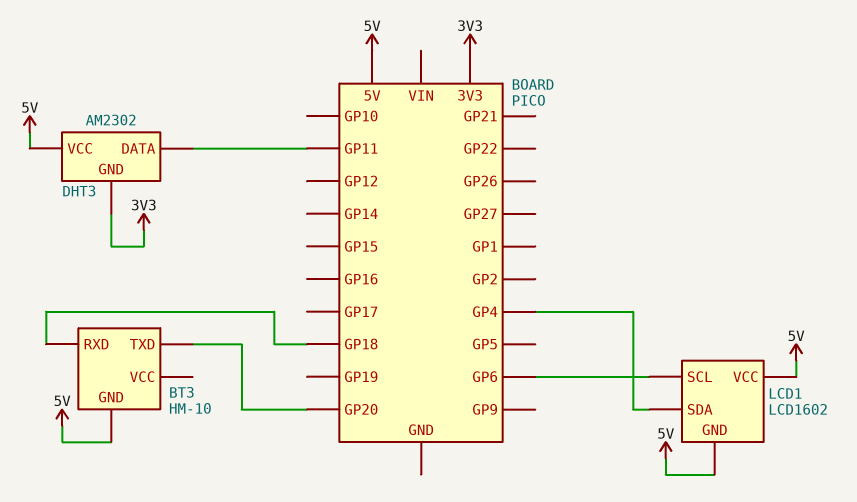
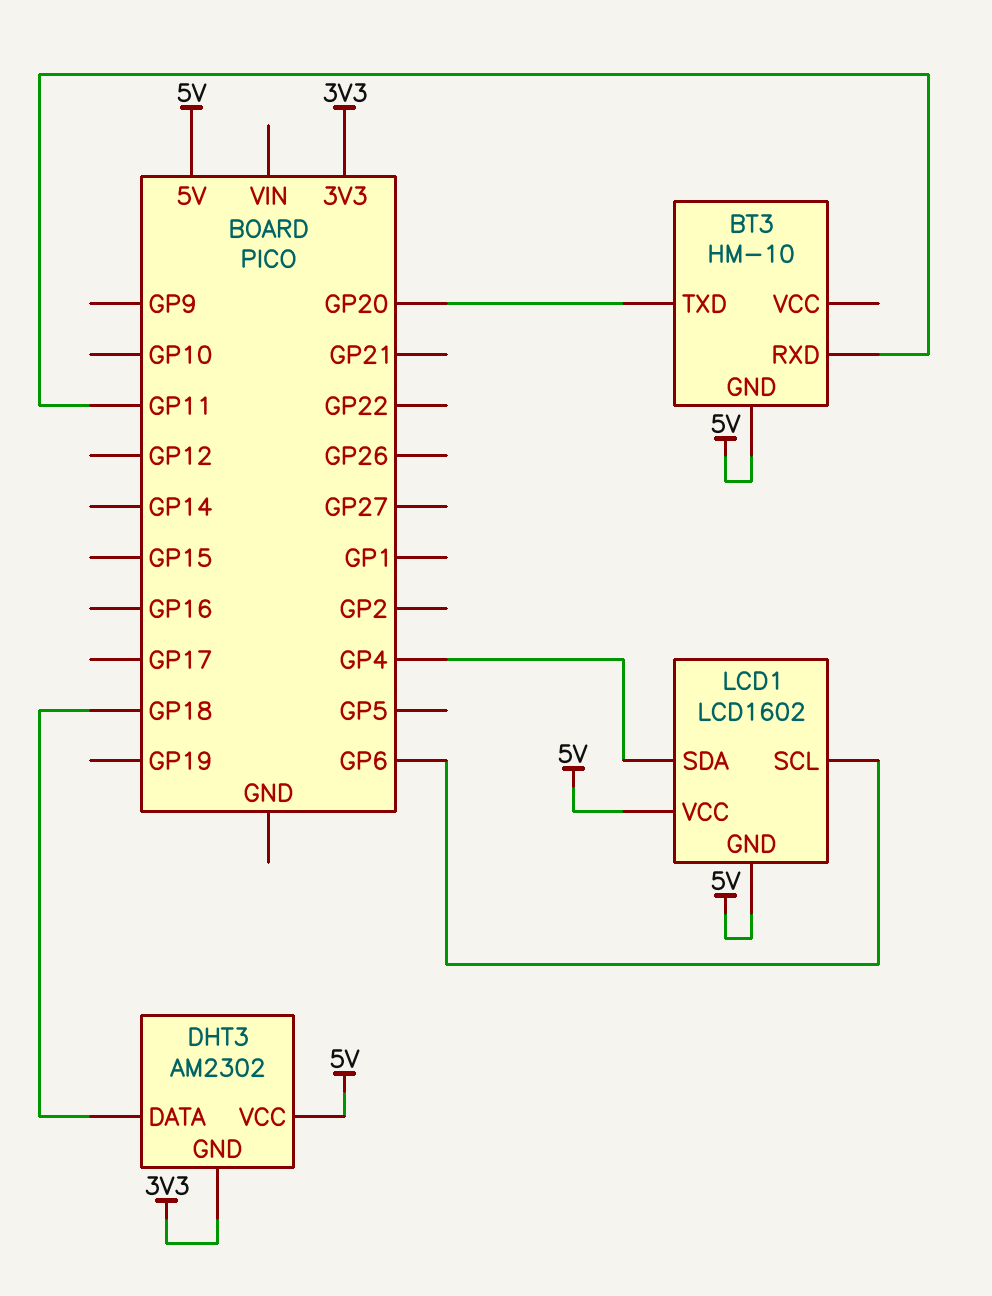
BT3 pin RXD: GP18 -> GP11
DHT3 pin DATA: GP11 -> GP18

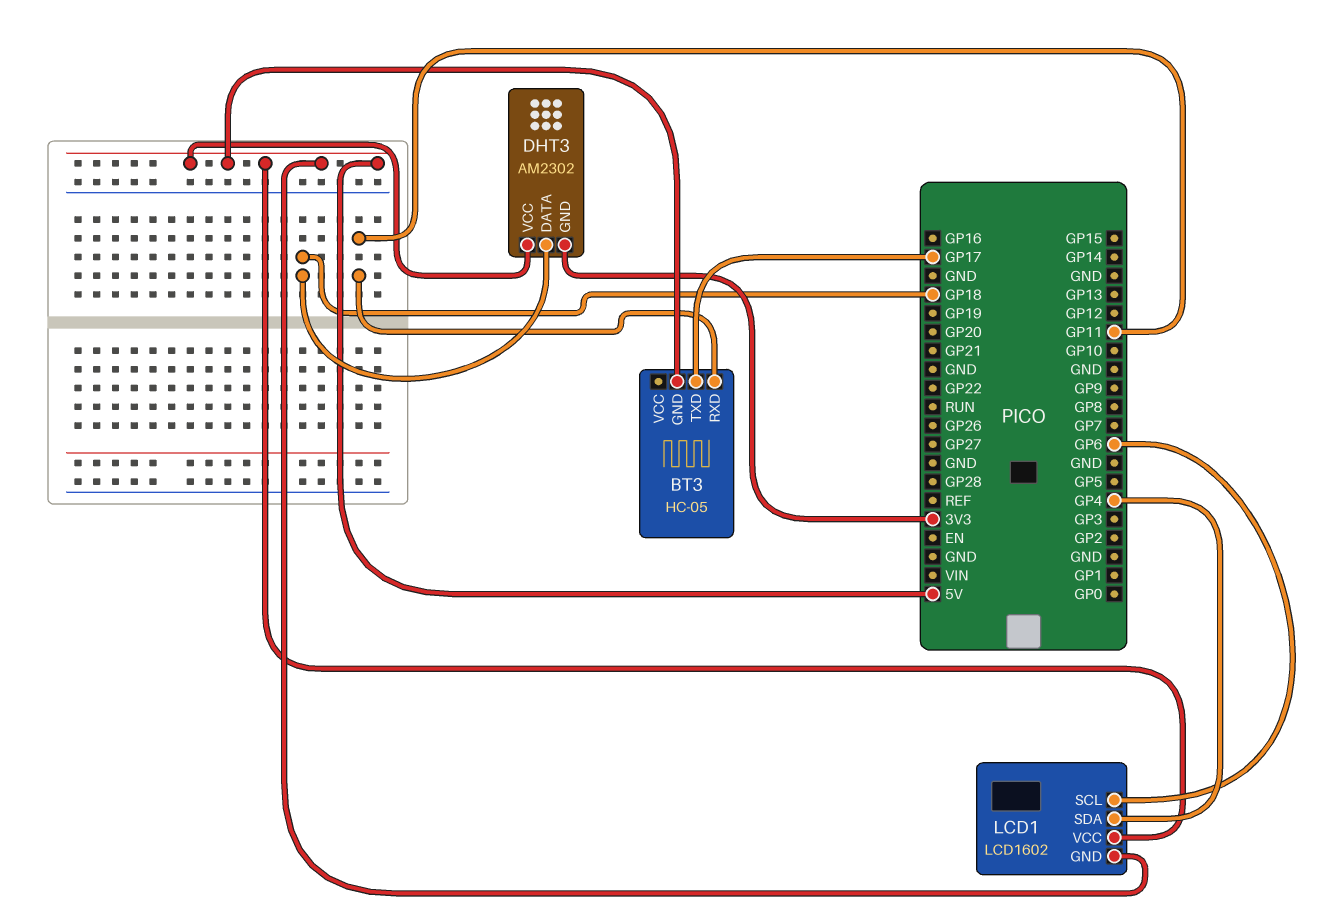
BT3: HM-10 -> HC-05
BT3 pin TXD: GP20 -> GP17

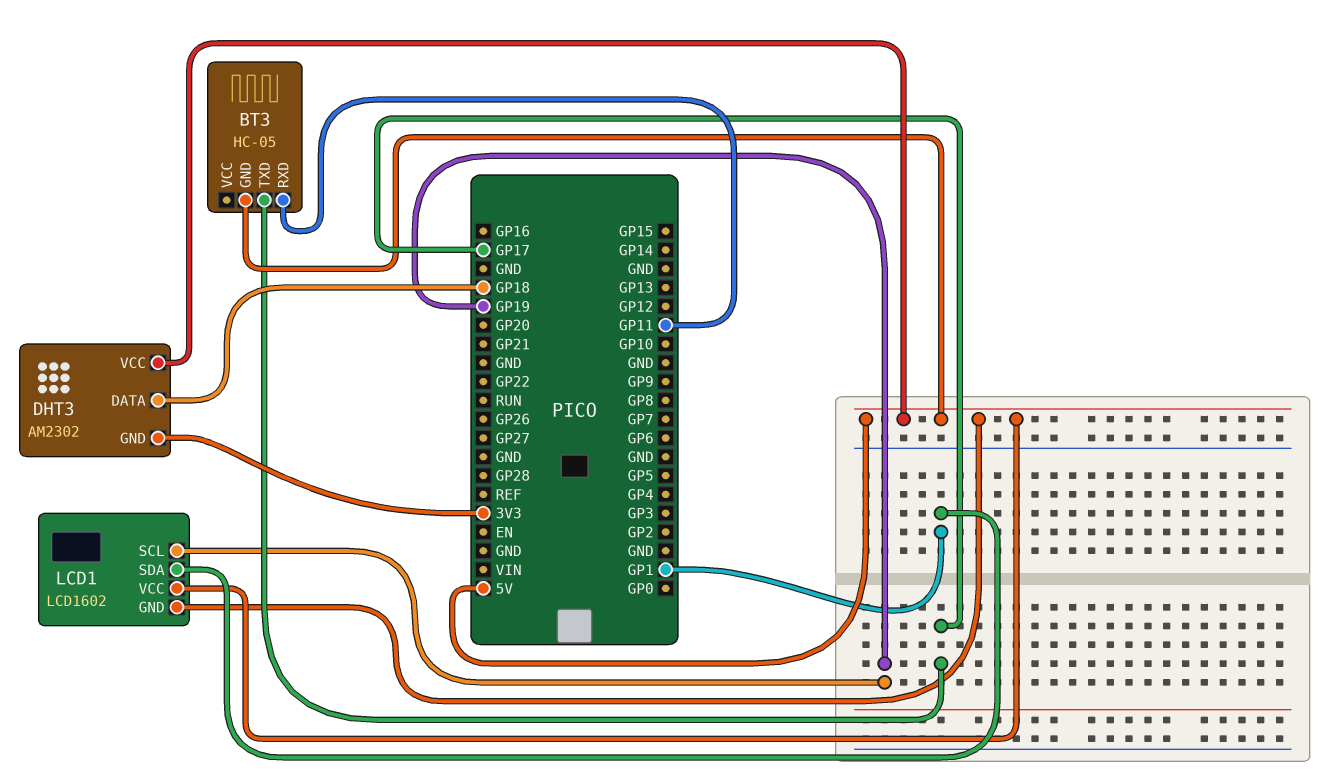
LCD1 pin SCL: GP6 -> GP19
LCD1 pin SDA: GP4 -> GP1

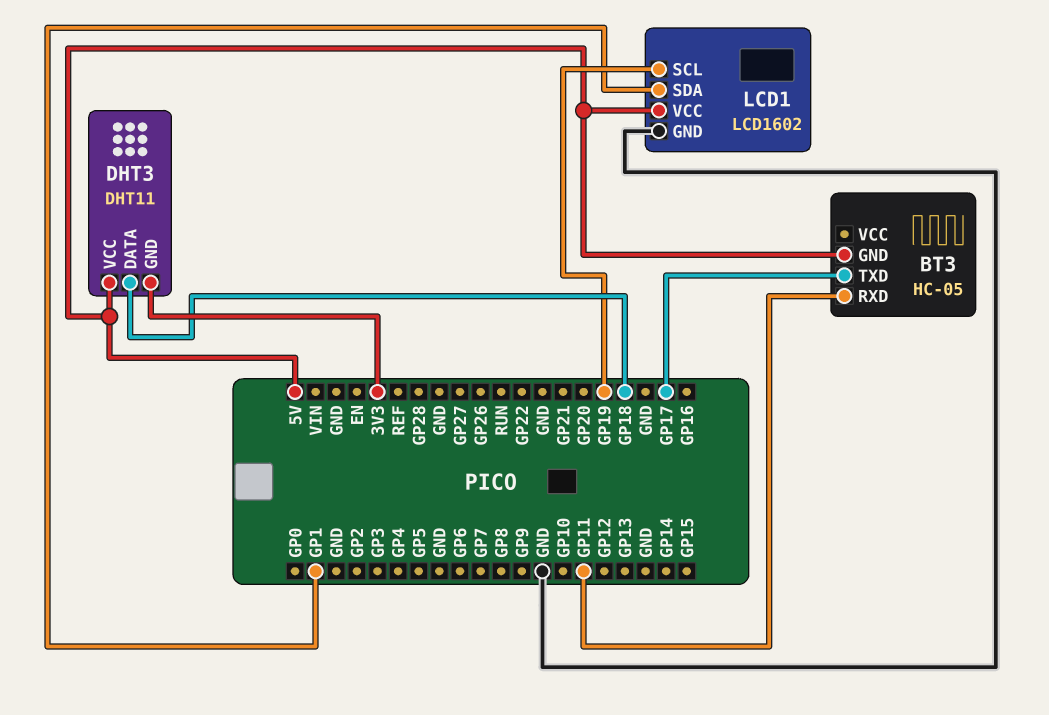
DHT3: AM2302 -> DHT11
LCD1 pin GND: 5V -> GND

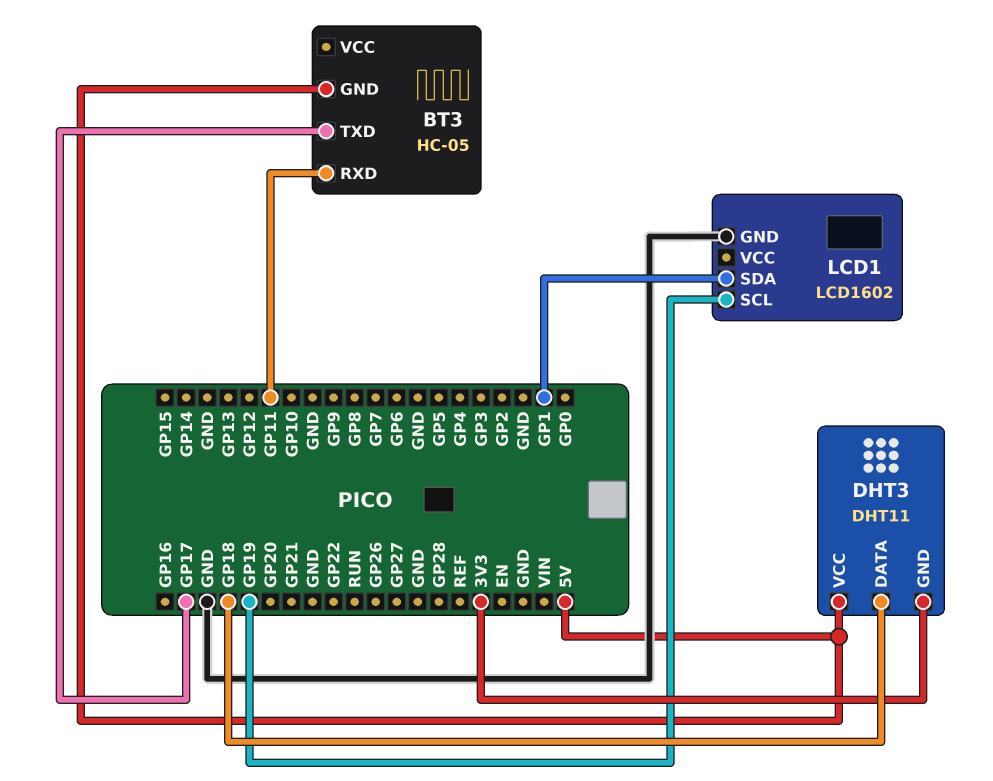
LCD1 pin VCC: 5V -> none

